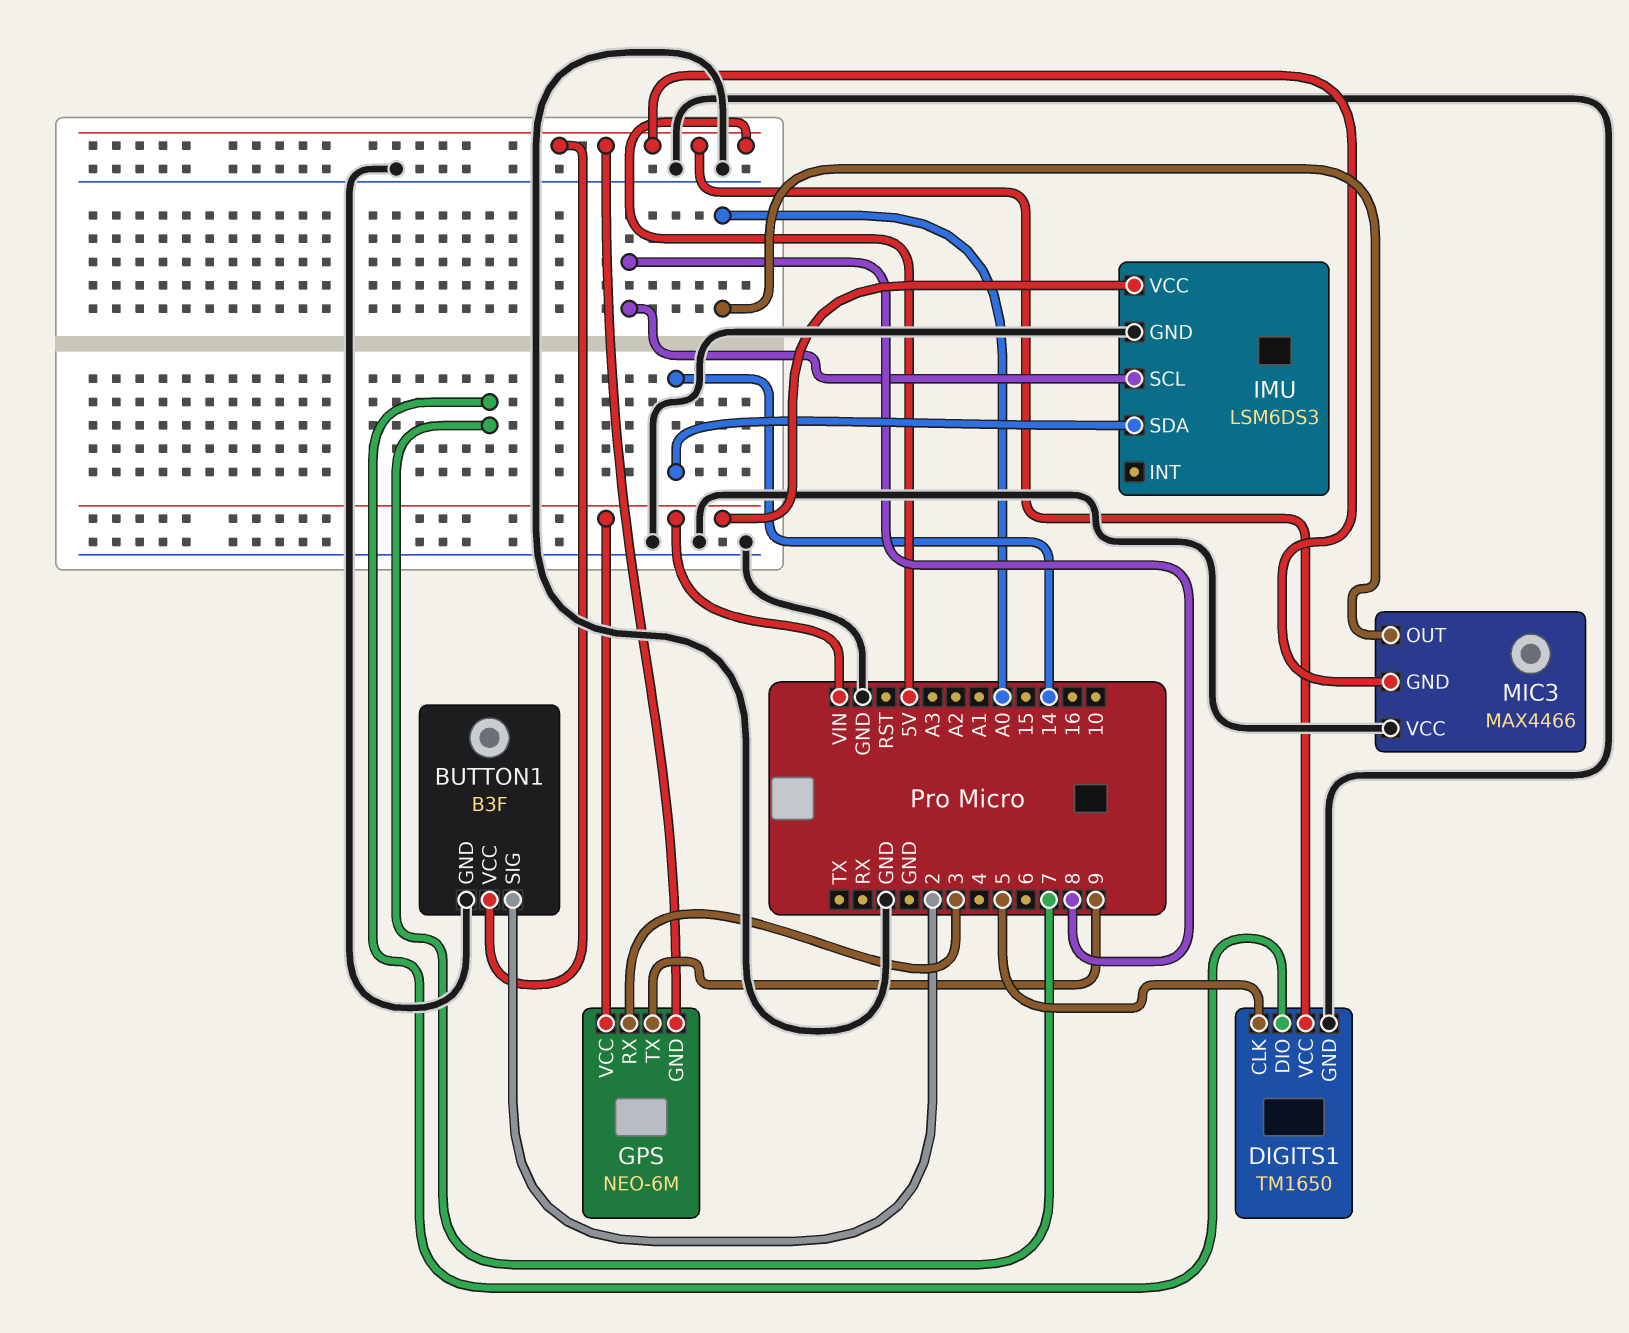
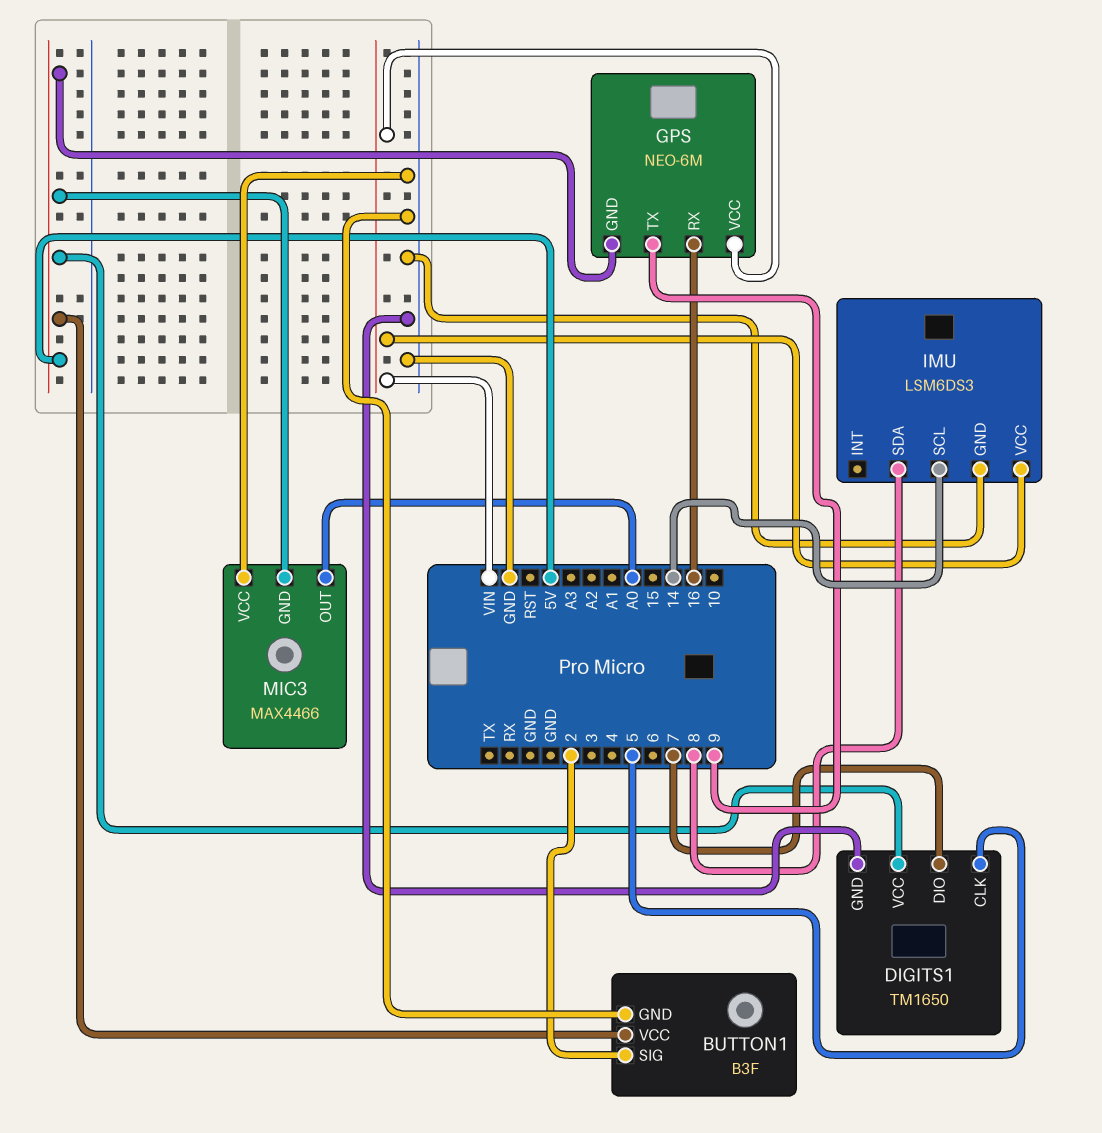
GPS pin RX: 3 -> 16
IMU pin SCL: 8 -> 14
IMU pin SDA: 14 -> 8

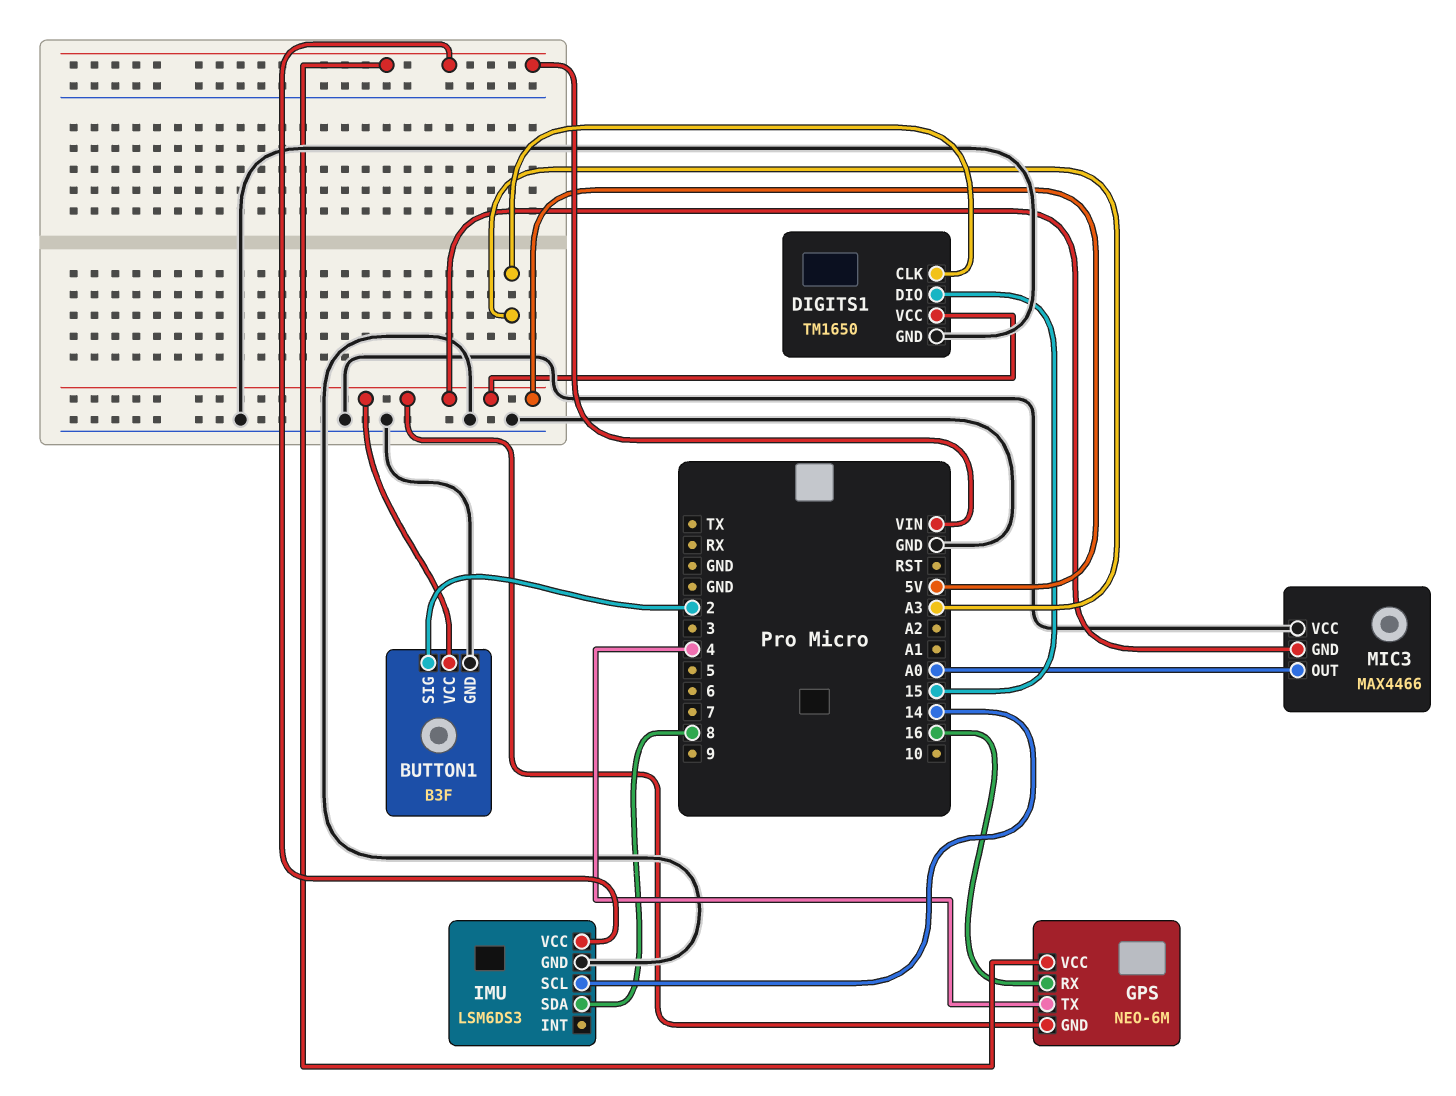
DIGITS1 pin CLK: 5 -> A3
DIGITS1 pin DIO: 7 -> 15
GPS pin TX: 9 -> 4

